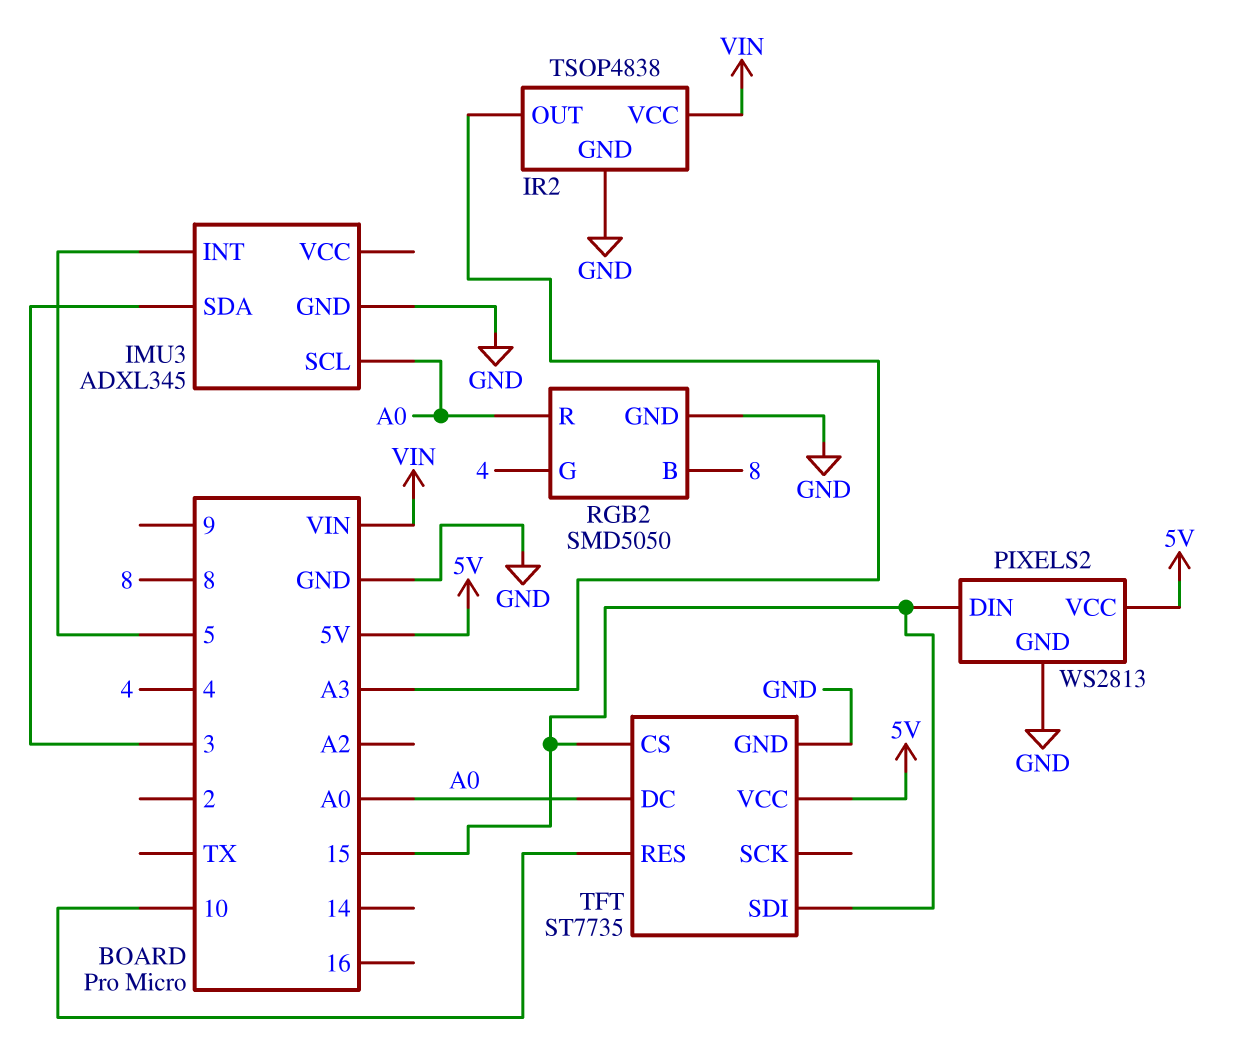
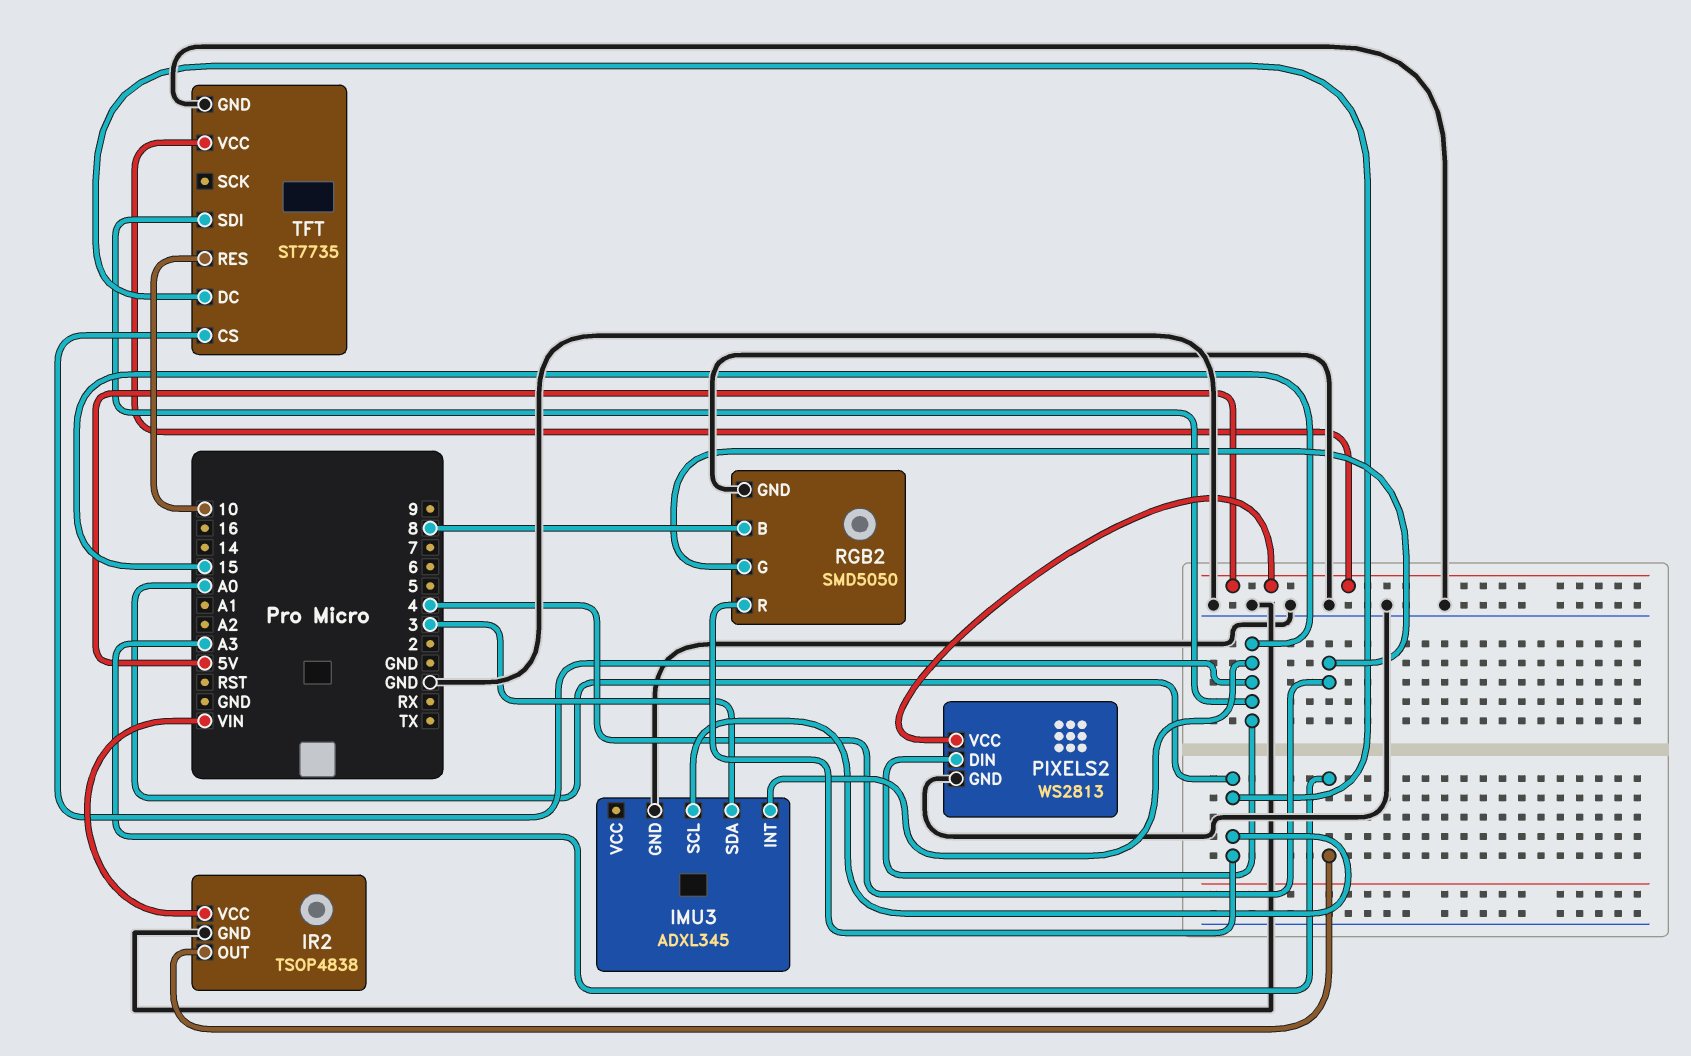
IMU3 pin INT: 5 -> 15

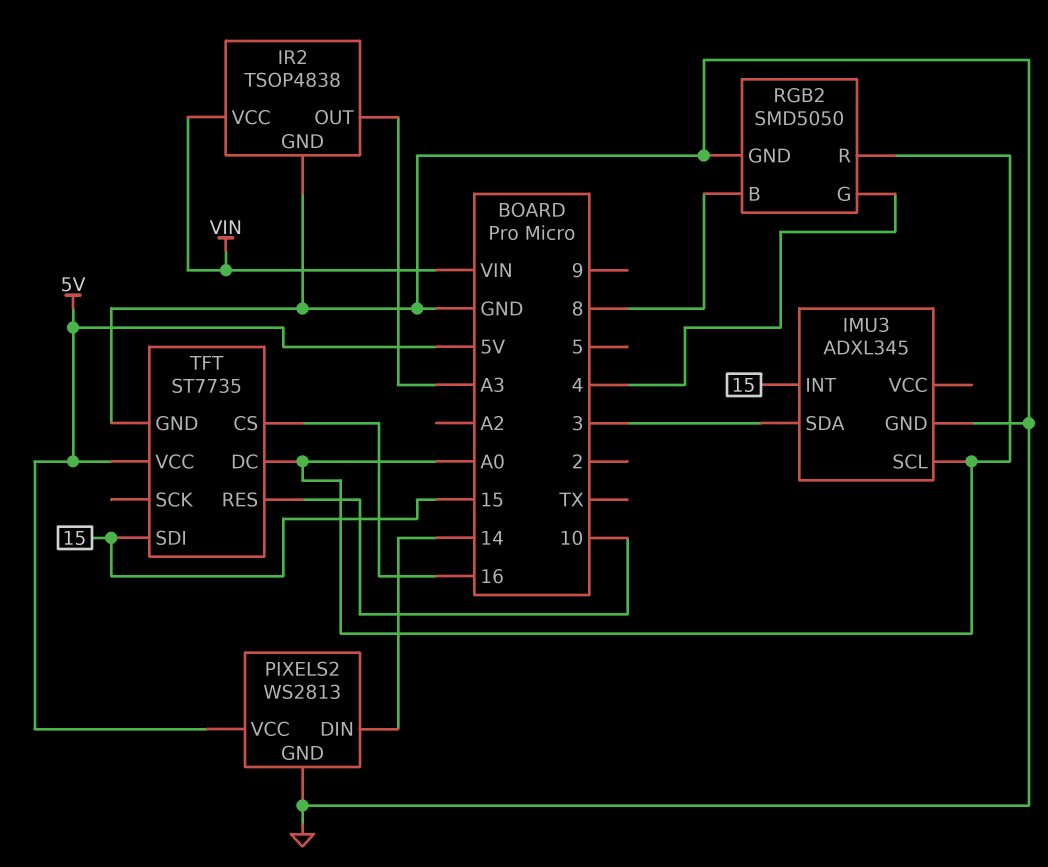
PIXELS2 pin DIN: 15 -> 14
TFT pin CS: 15 -> 16

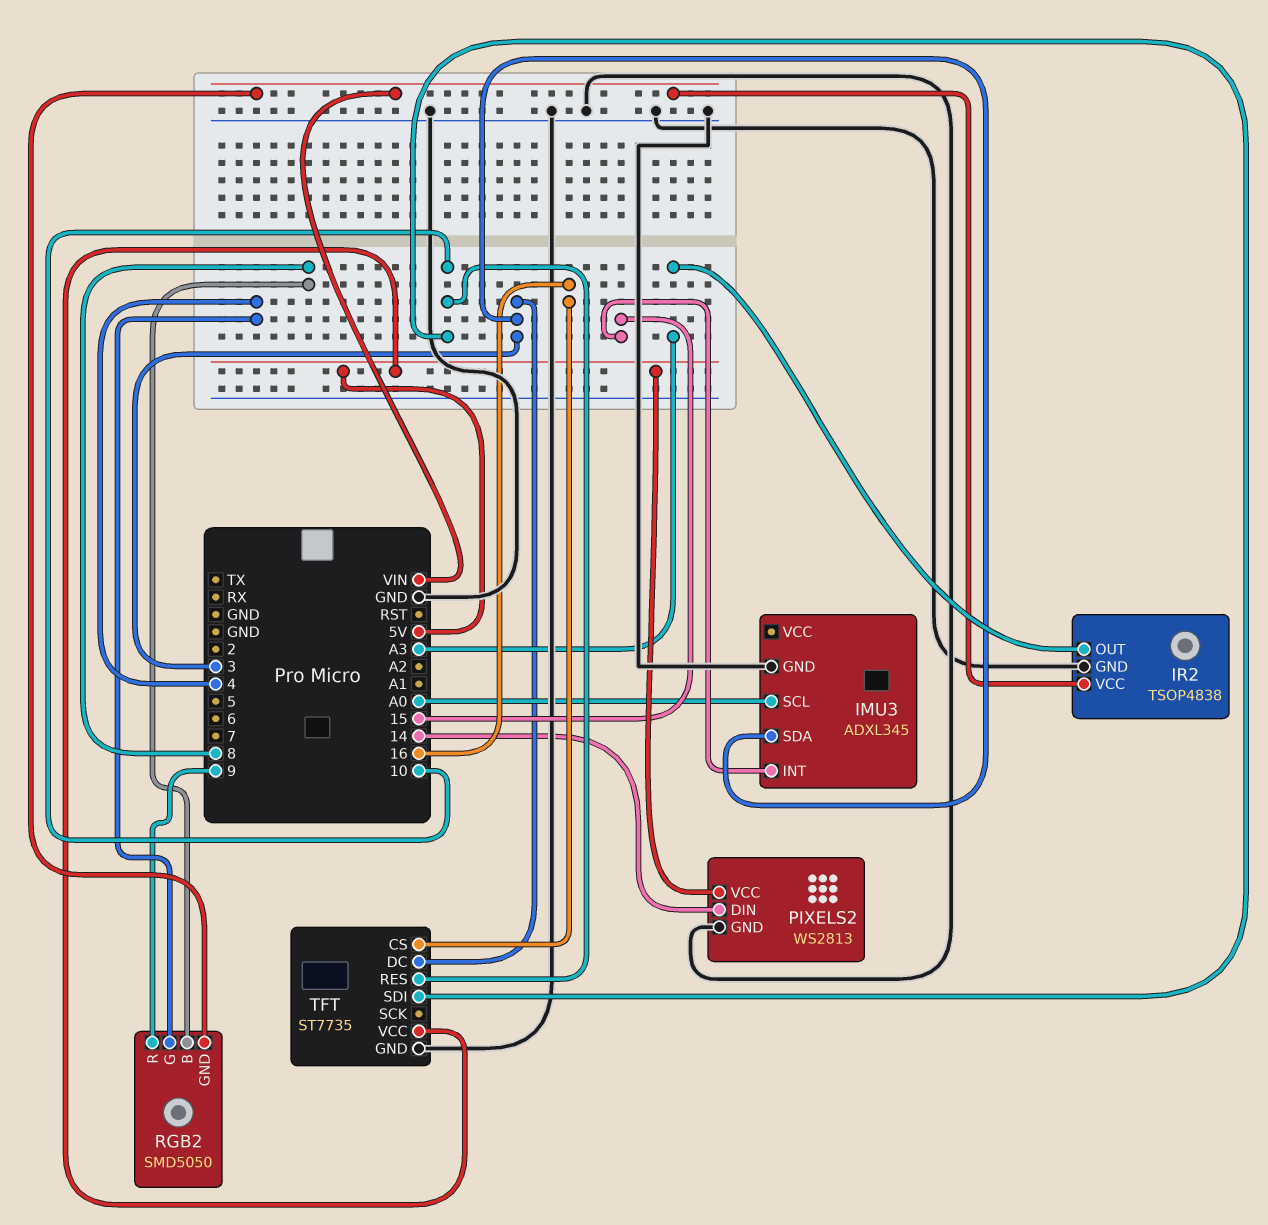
RGB2 pin GND: GND -> VIN
RGB2 pin R: A0 -> 9
TFT pin DC: A0 -> 3
TFT pin SDI: 15 -> 10

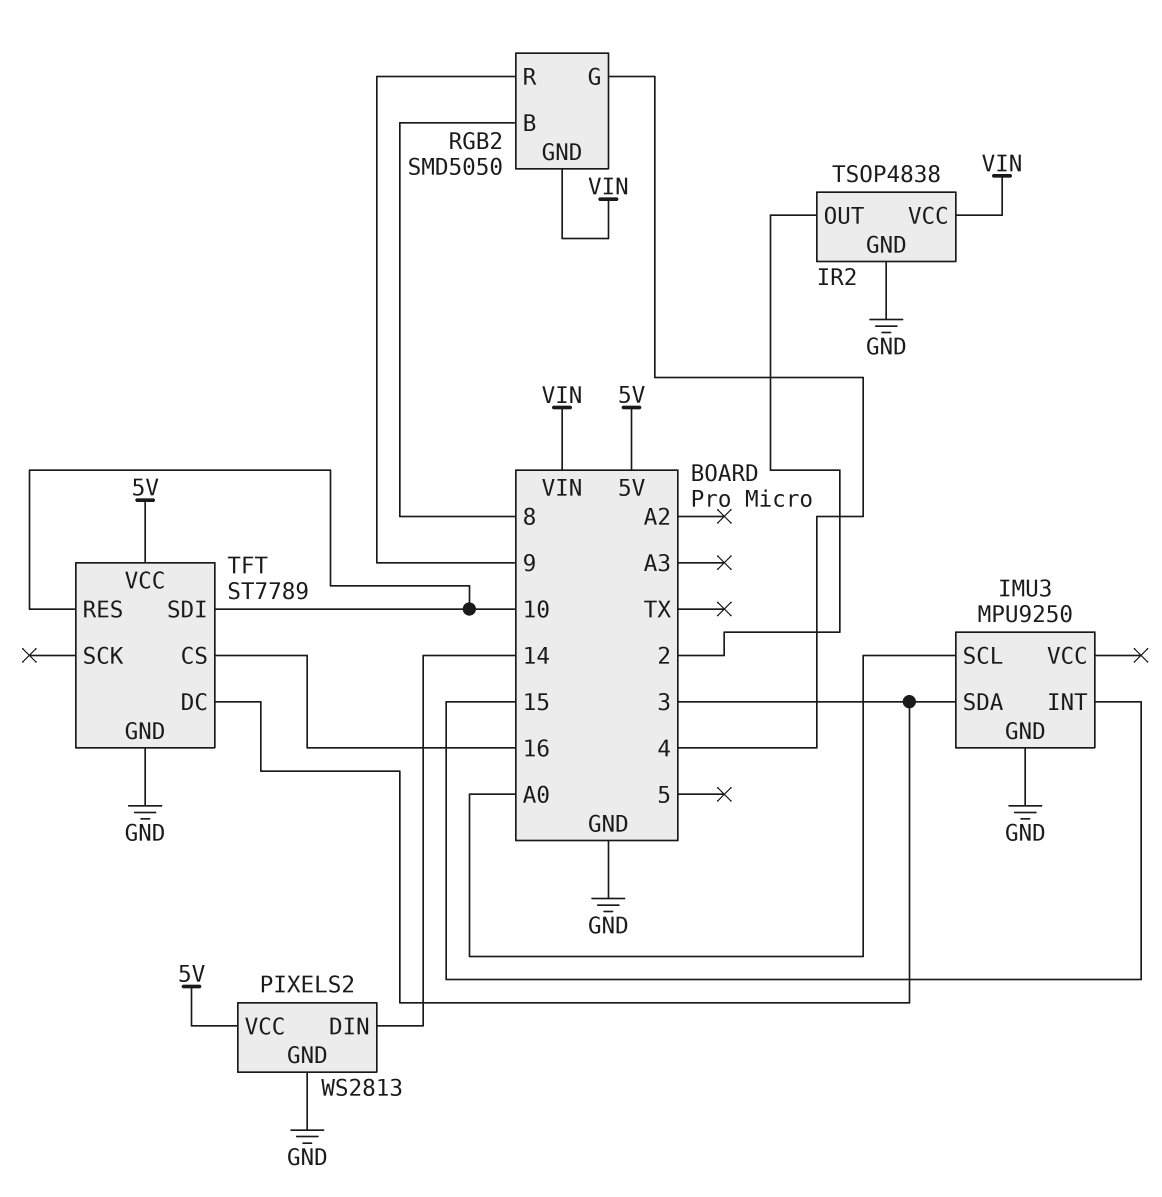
IMU3: ADXL345 -> MPU9250
IR2 pin OUT: A3 -> 2
TFT: ST7735 -> ST7789

